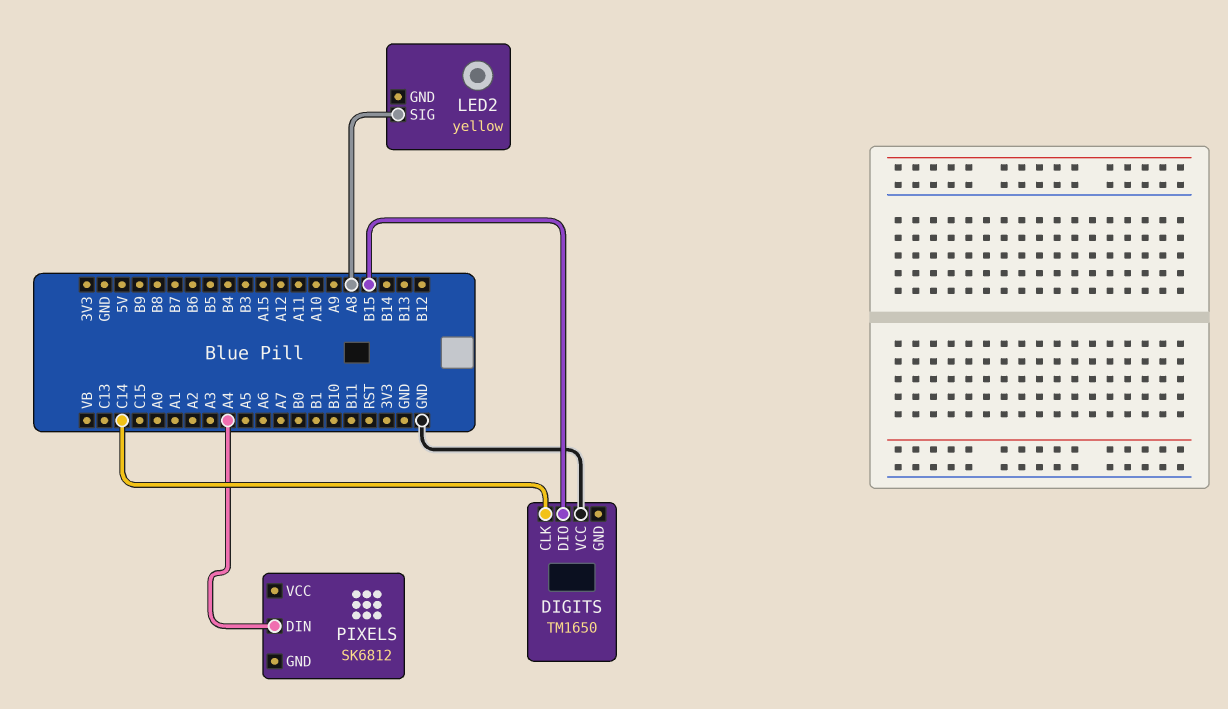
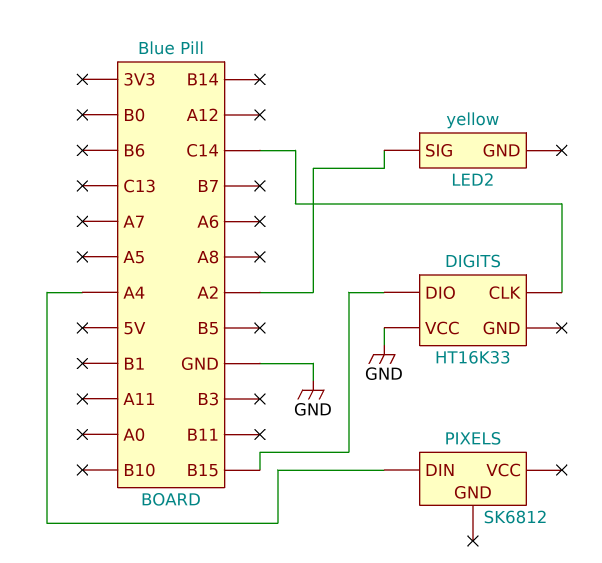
DIGITS: TM1650 -> HT16K33
LED2 pin SIG: A8 -> A2

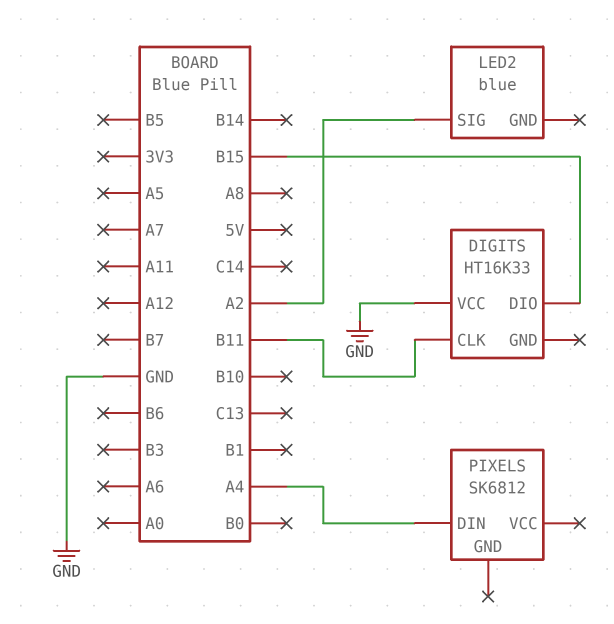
DIGITS pin CLK: C14 -> B11
LED2: yellow -> blue

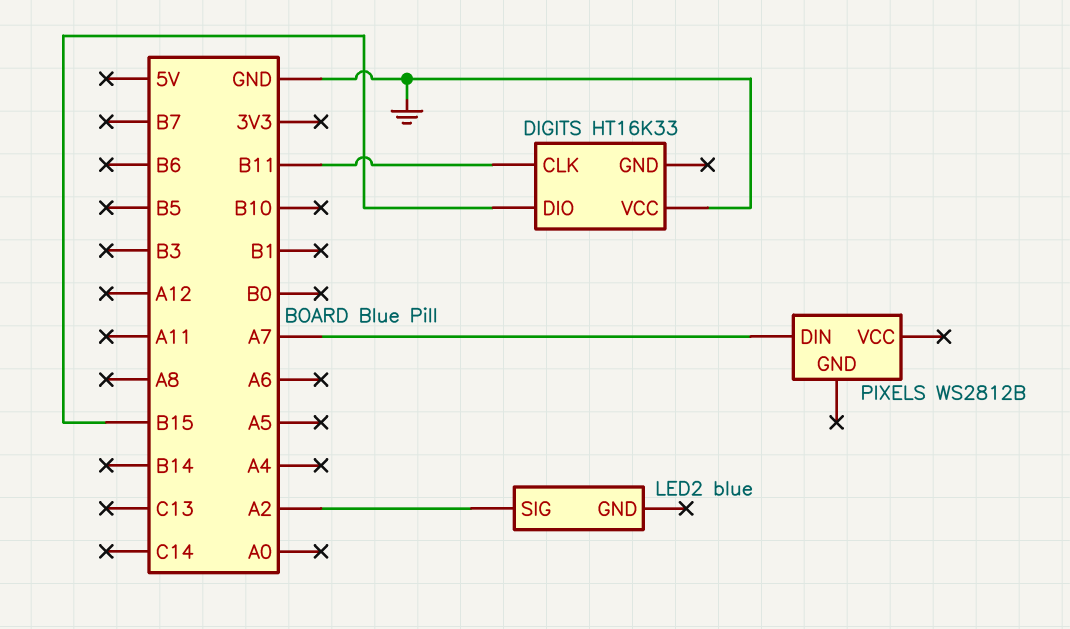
PIXELS: SK6812 -> WS2812B
PIXELS pin DIN: A4 -> A7

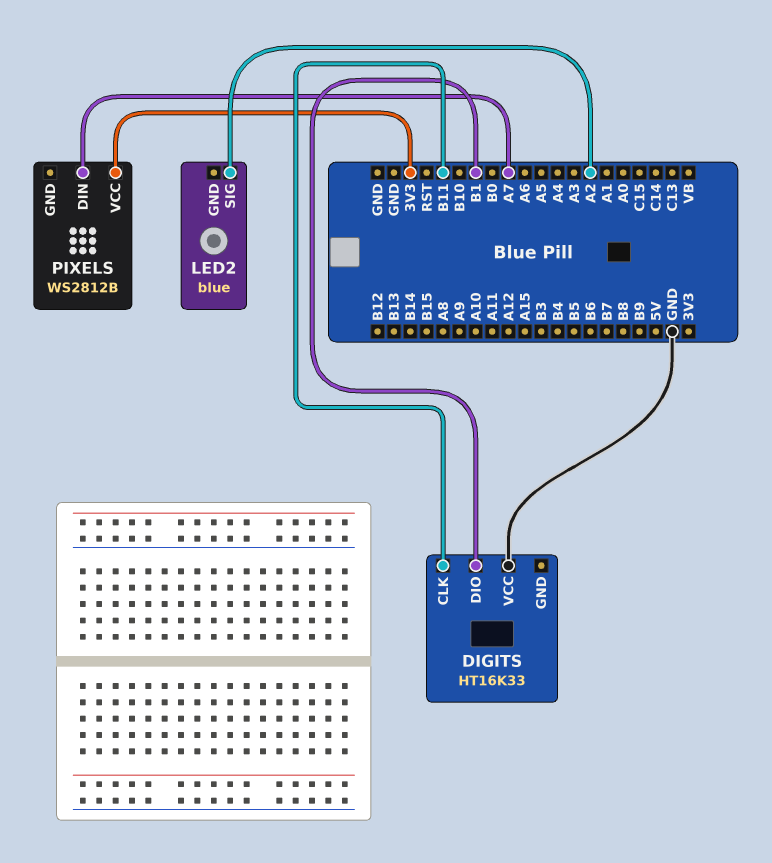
DIGITS pin DIO: B15 -> B1
PIXELS pin VCC: none -> 3V3

